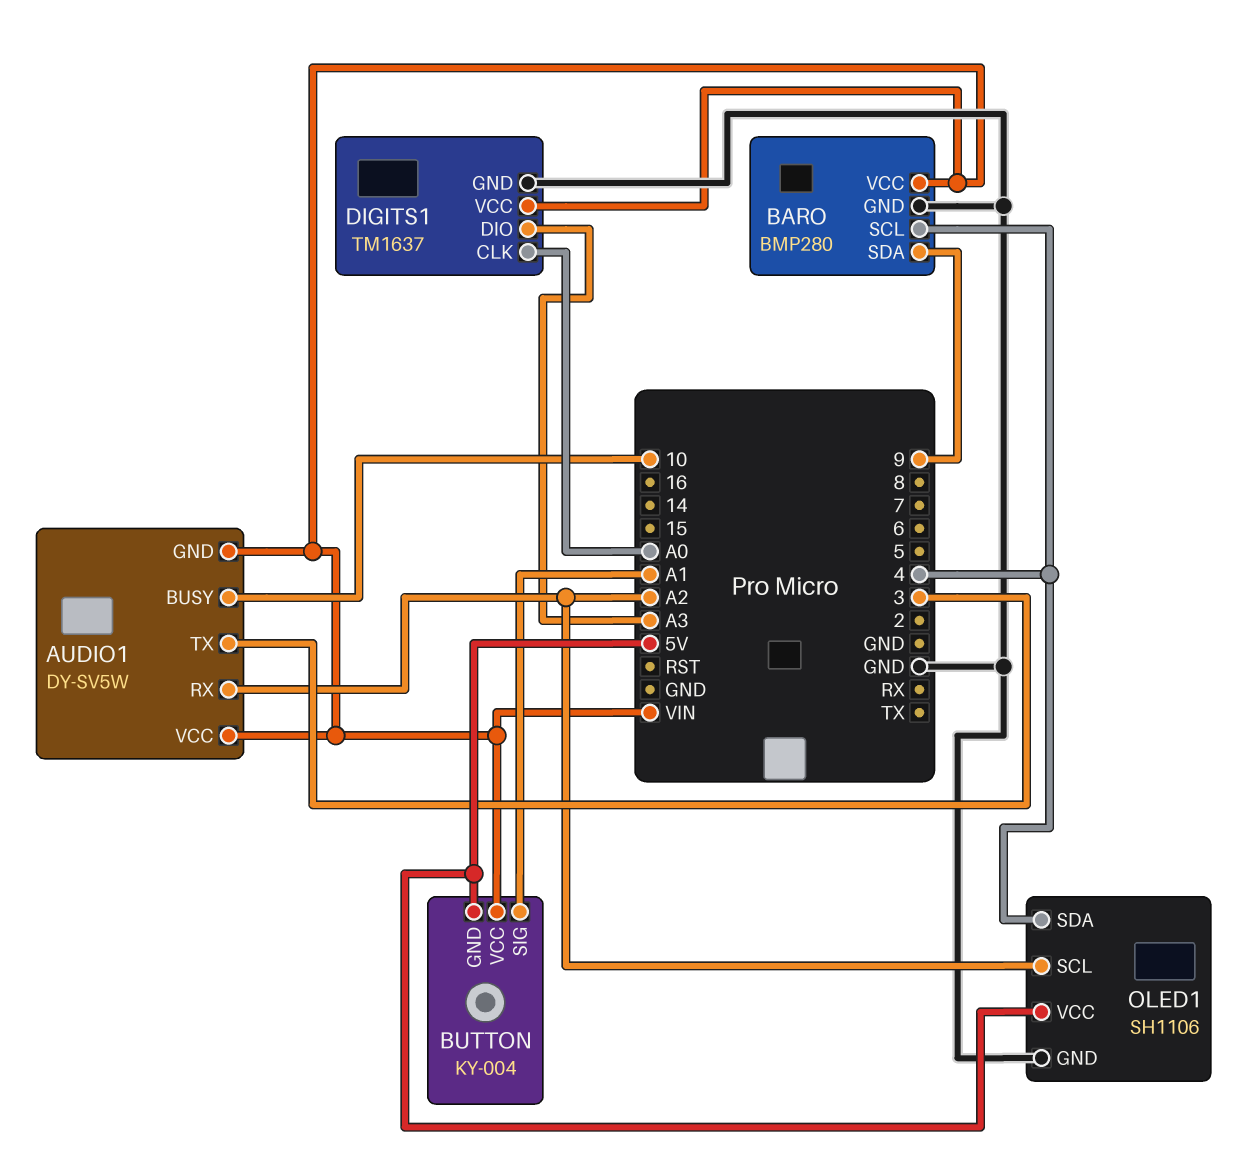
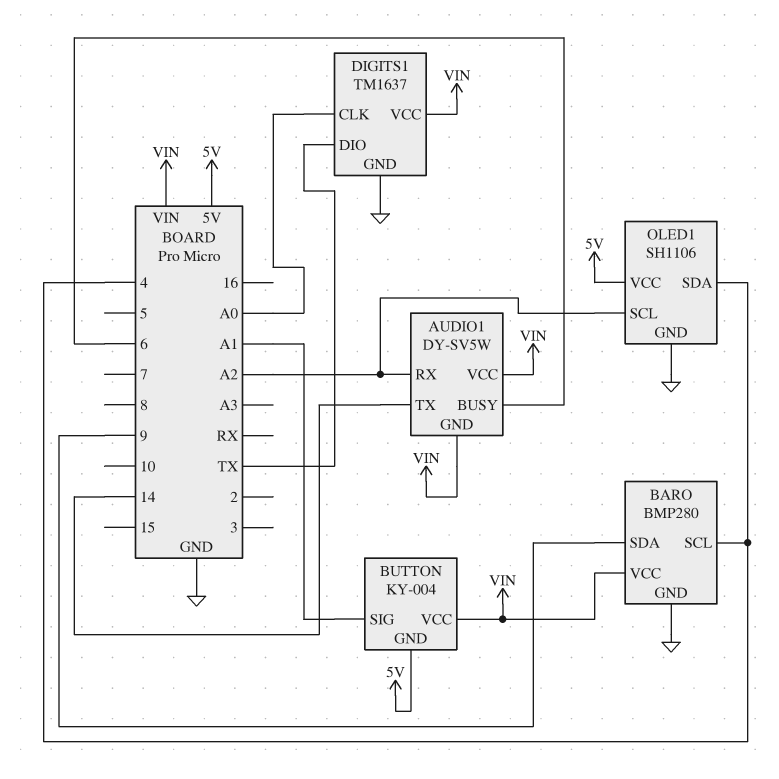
AUDIO1 pin BUSY: 10 -> 6
AUDIO1 pin TX: 3 -> 14
DIGITS1 pin DIO: A3 -> TX

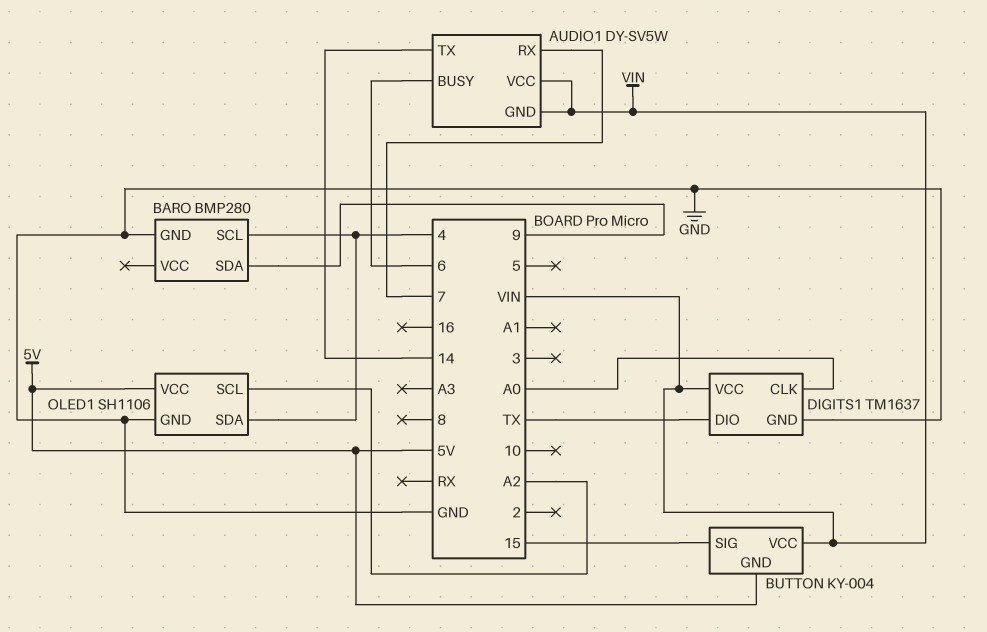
AUDIO1 pin RX: A2 -> 7
BARO pin VCC: VIN -> none
BUTTON pin SIG: A1 -> 15

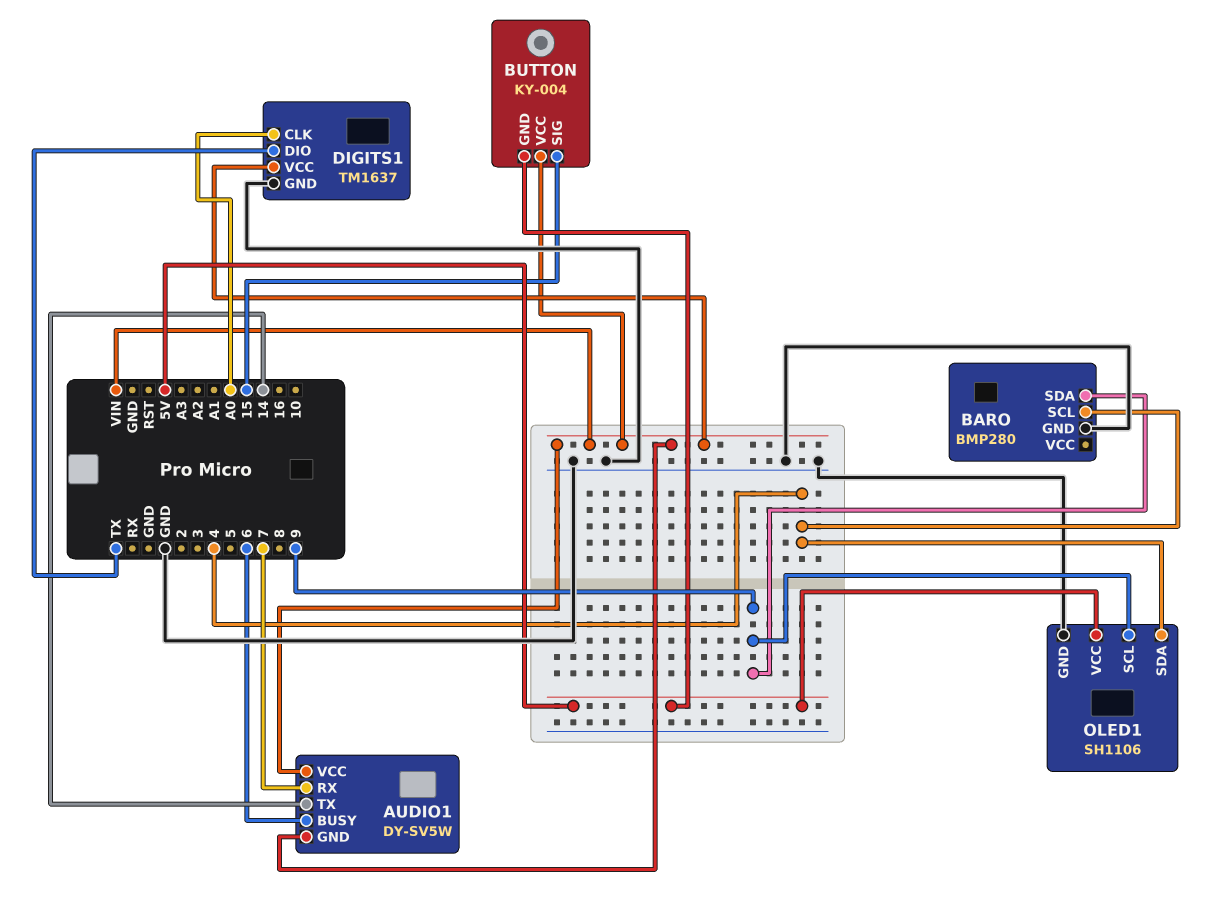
OLED1 pin SCL: A2 -> 9

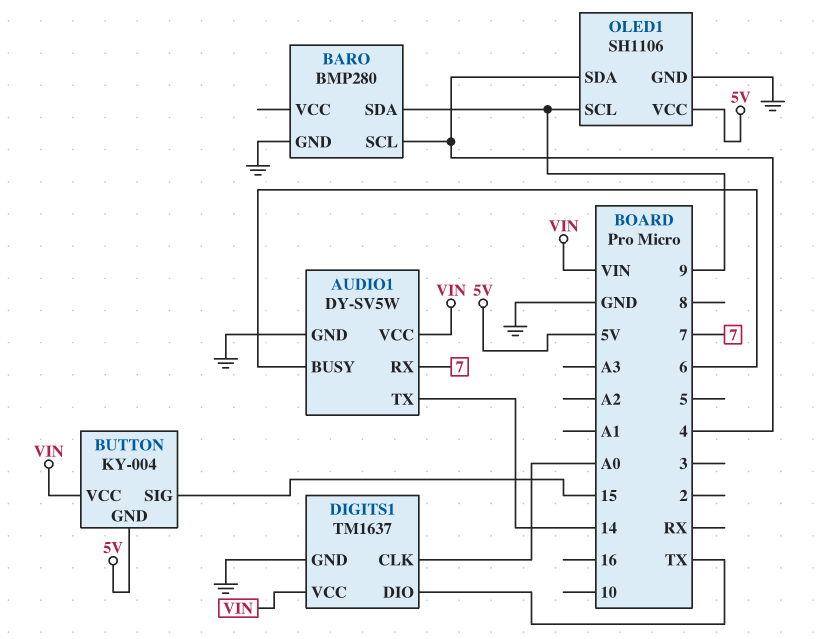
AUDIO1 pin GND: VIN -> GND

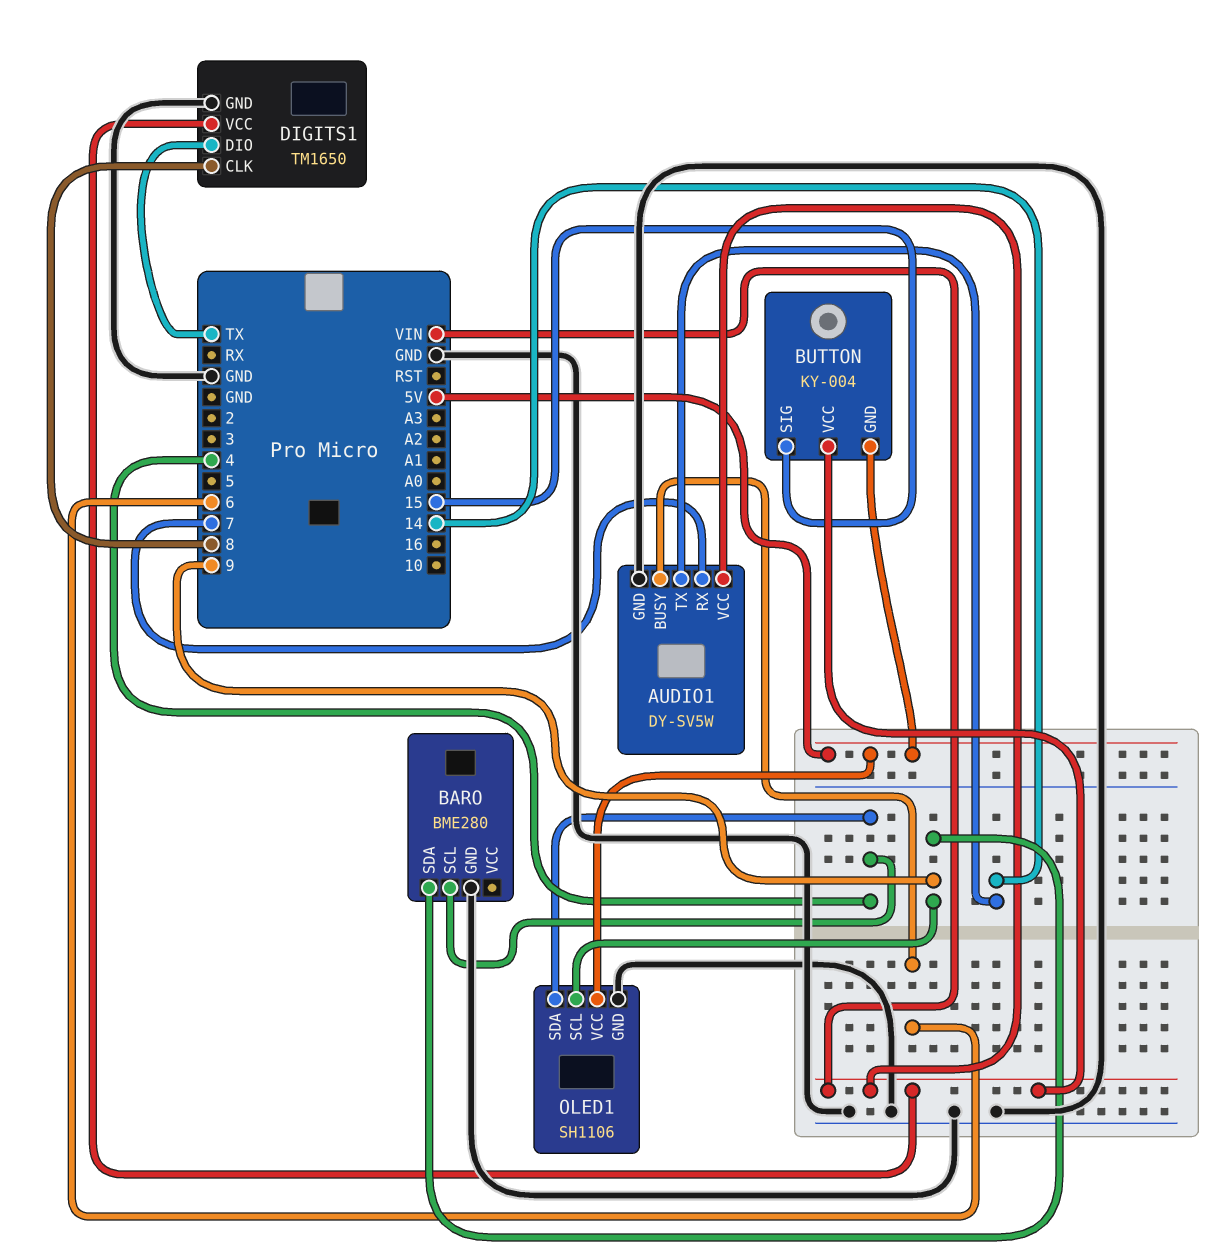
BARO: BMP280 -> BME280
DIGITS1: TM1637 -> TM1650
DIGITS1 pin CLK: A0 -> 8

